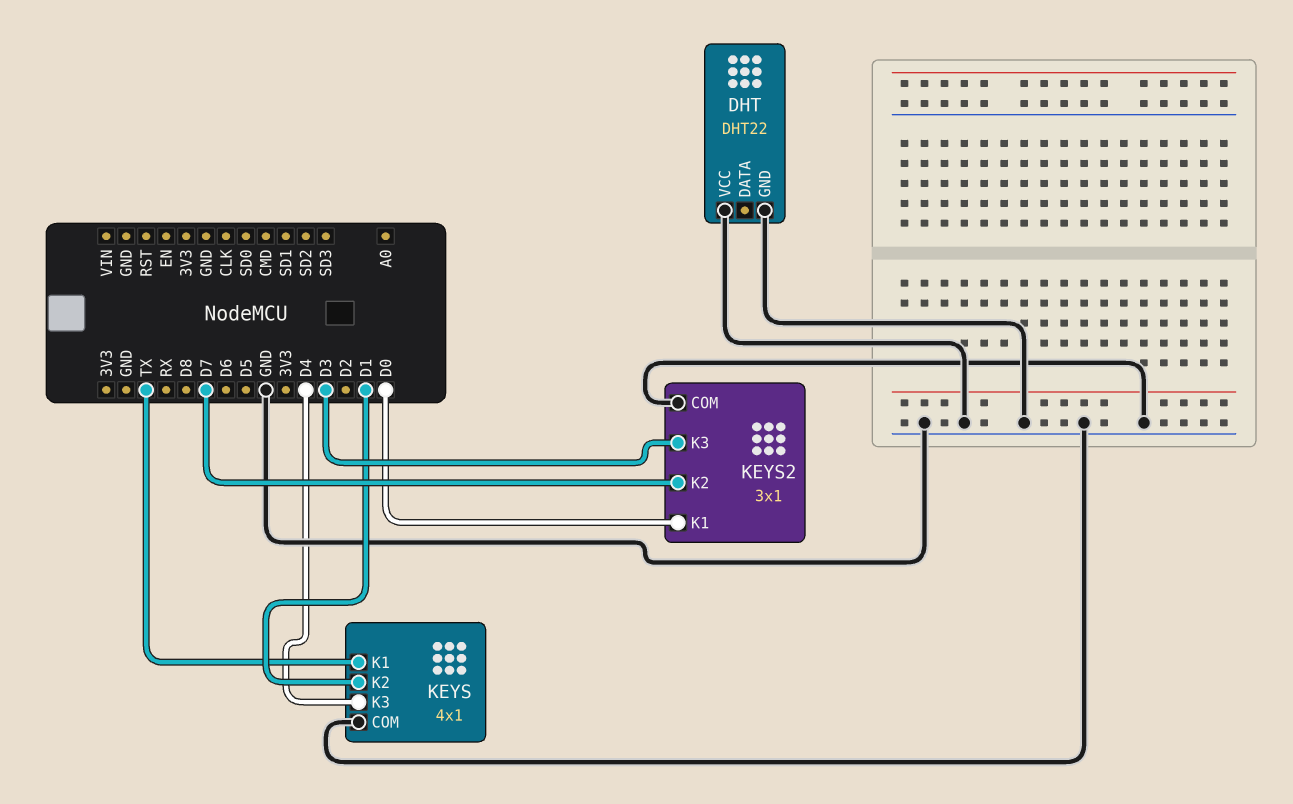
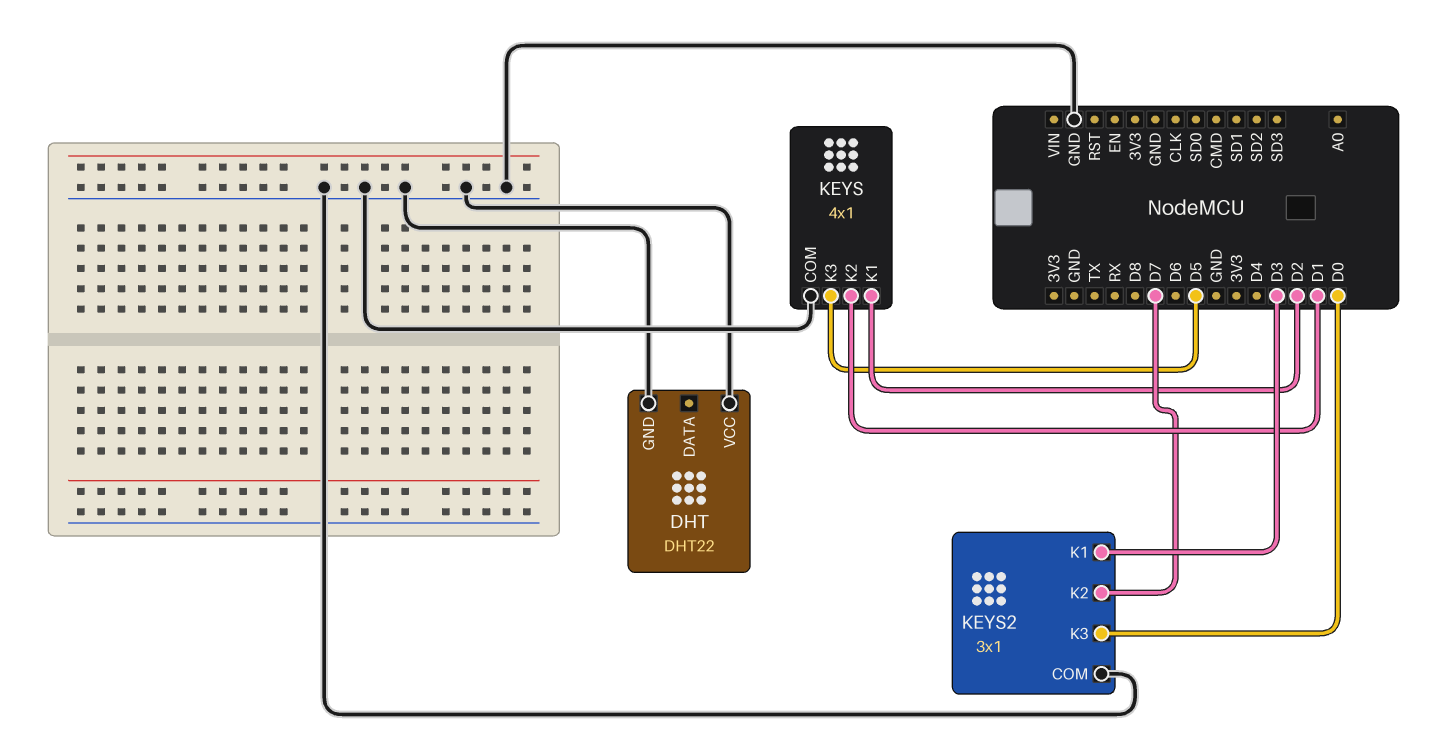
KEYS pin K1: TX -> D2
KEYS pin K3: D4 -> D5
KEYS2 pin K1: D0 -> D3
KEYS2 pin K3: D3 -> D0

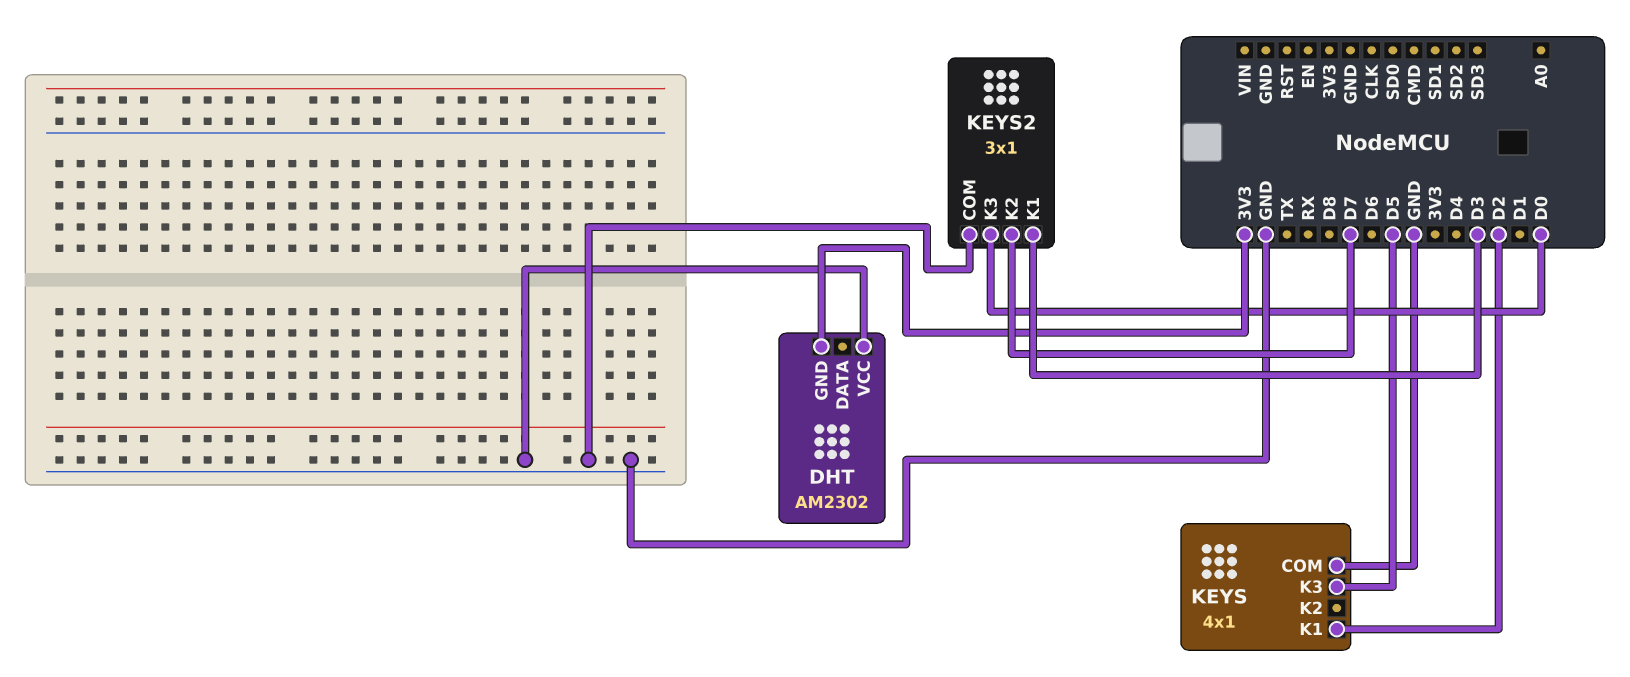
DHT: DHT22 -> AM2302
DHT pin GND: GND -> 3V3
KEYS pin K2: D1 -> none

